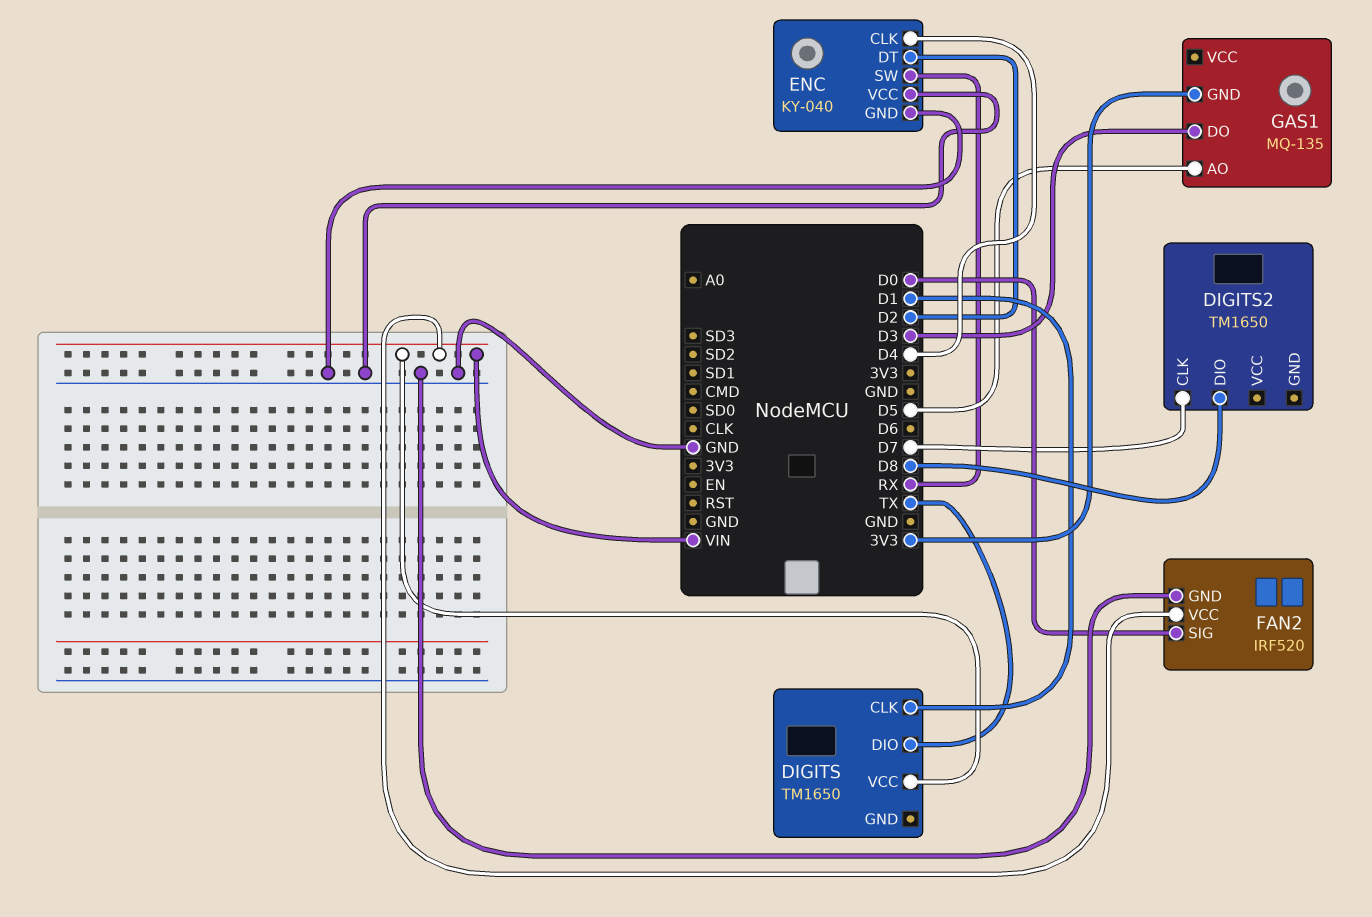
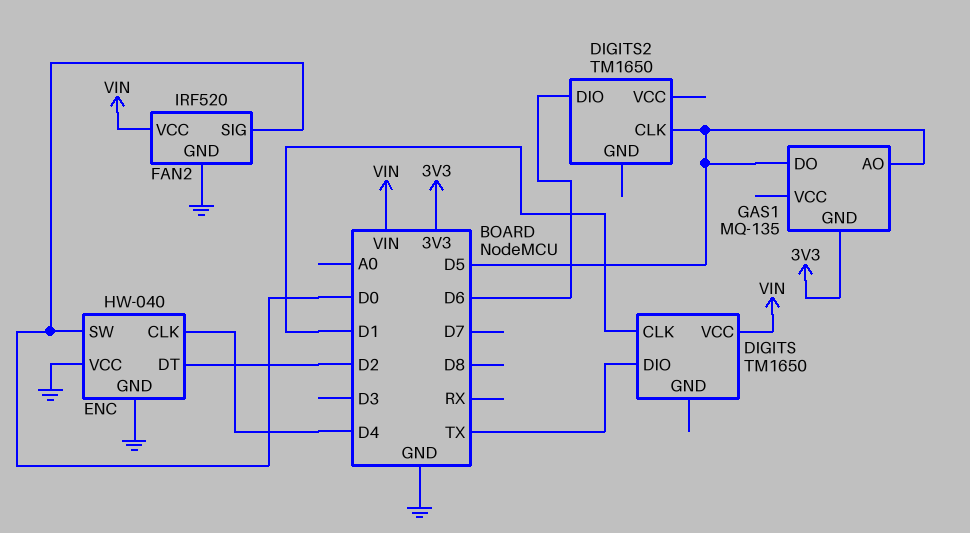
DIGITS2 pin CLK: D7 -> D5
DIGITS2 pin DIO: D8 -> D6
ENC: KY-040 -> HW-040
ENC pin SW: RX -> D0
GAS1 pin DO: D3 -> D5

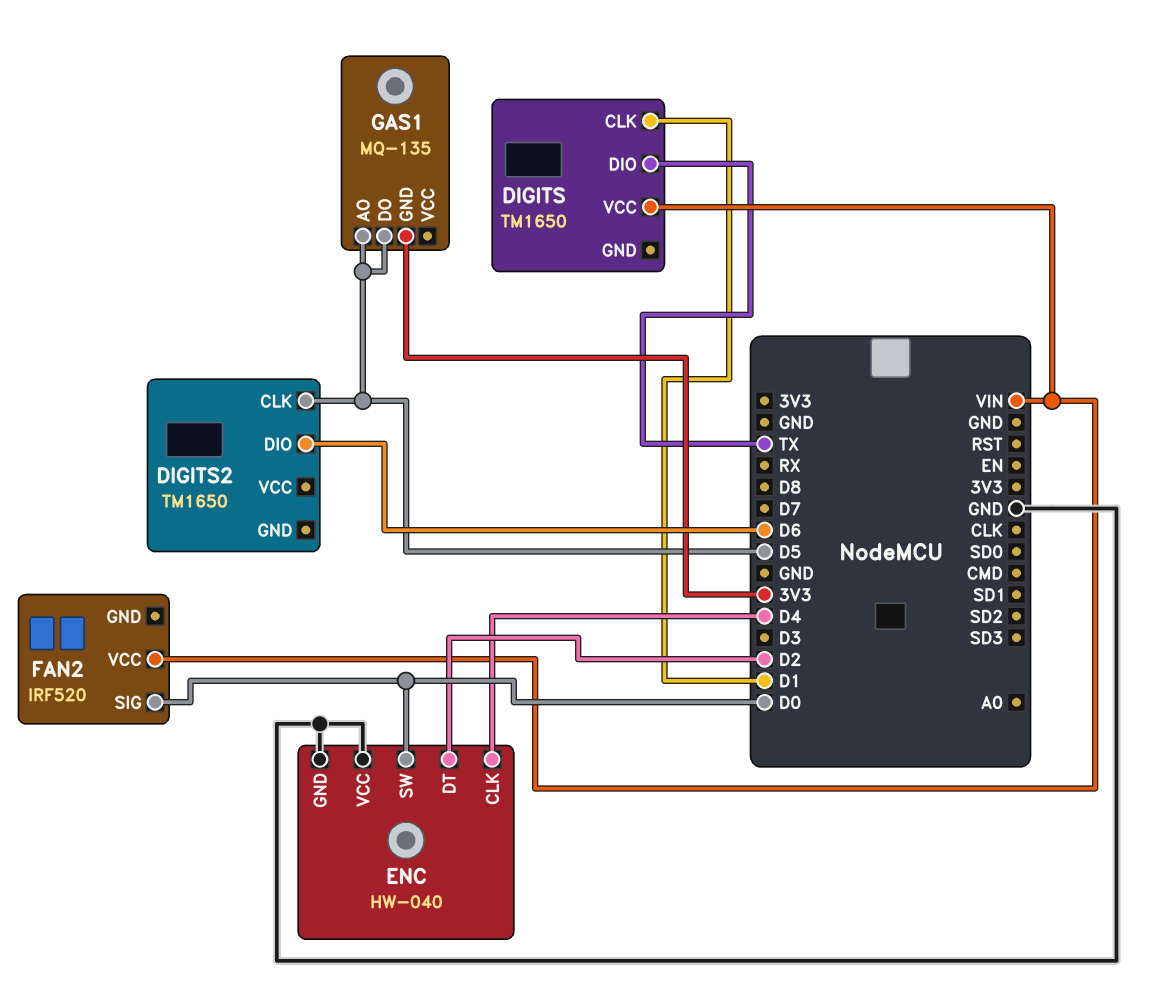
FAN2 pin GND: GND -> none

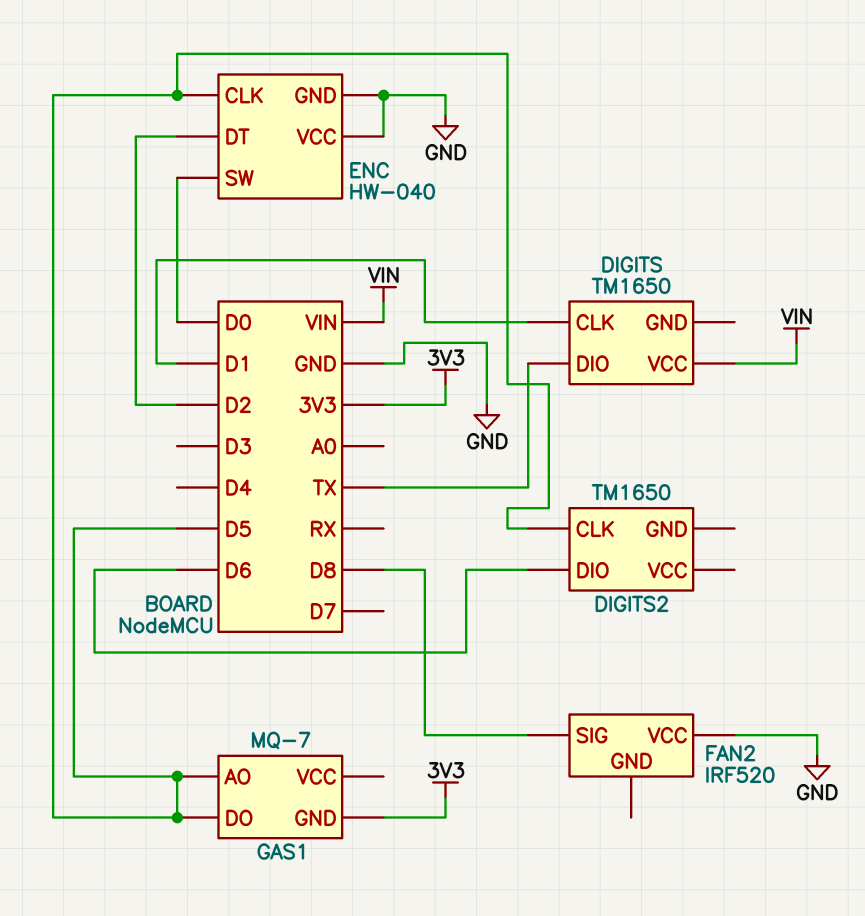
ENC pin CLK: D4 -> D5
FAN2 pin SIG: D0 -> D8
FAN2 pin VCC: VIN -> GND
GAS1: MQ-135 -> MQ-7

